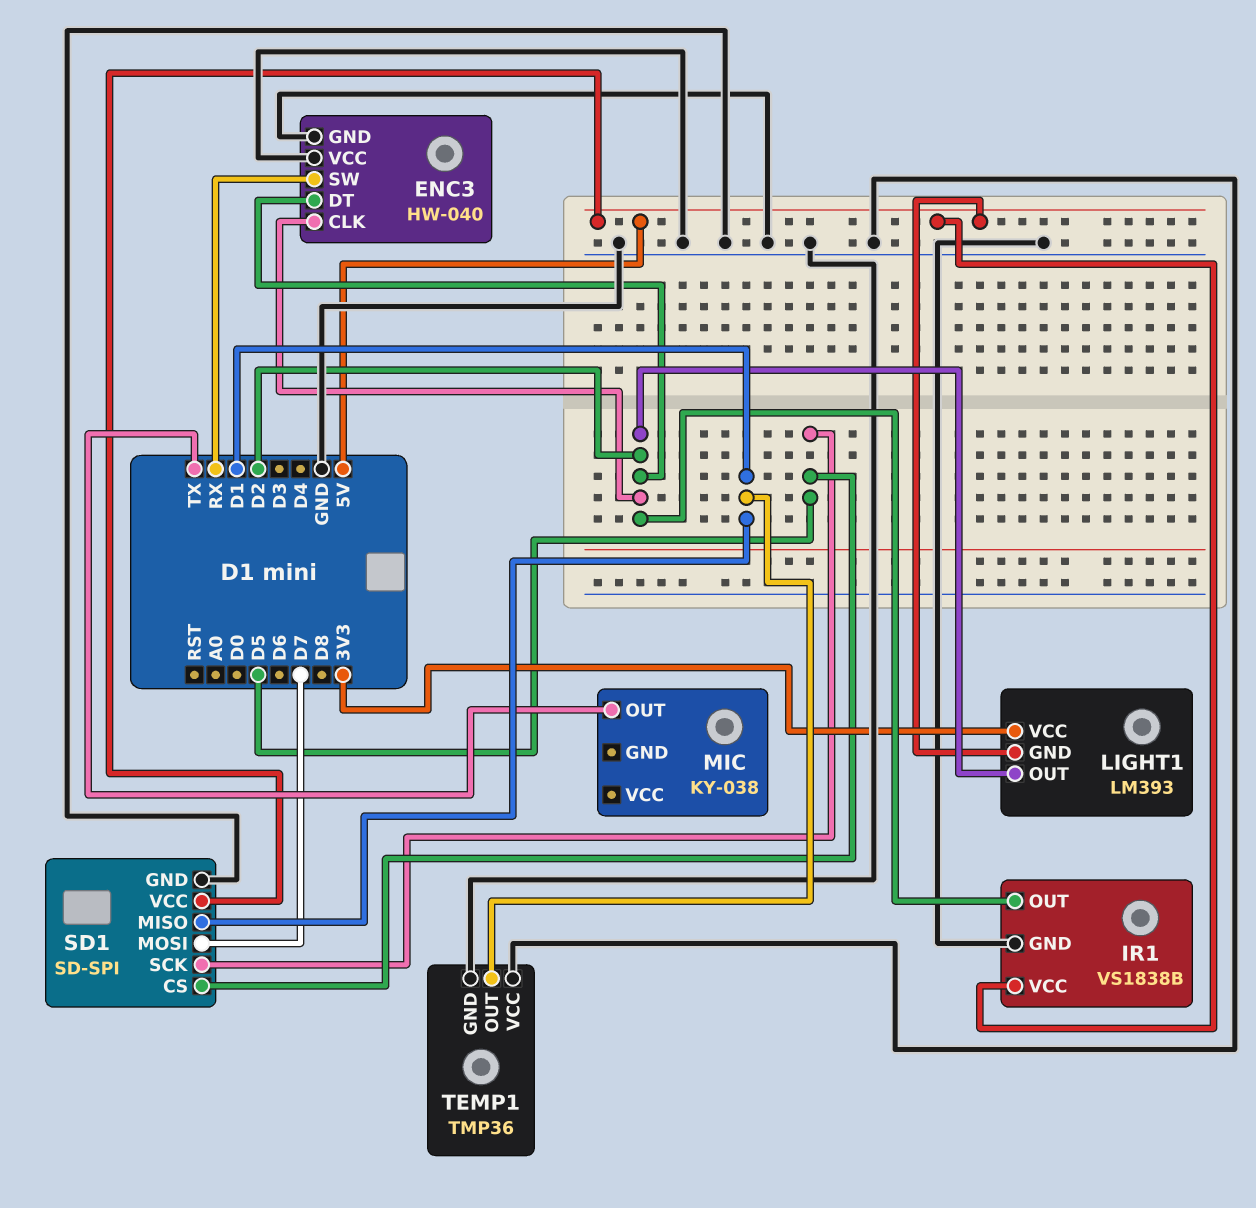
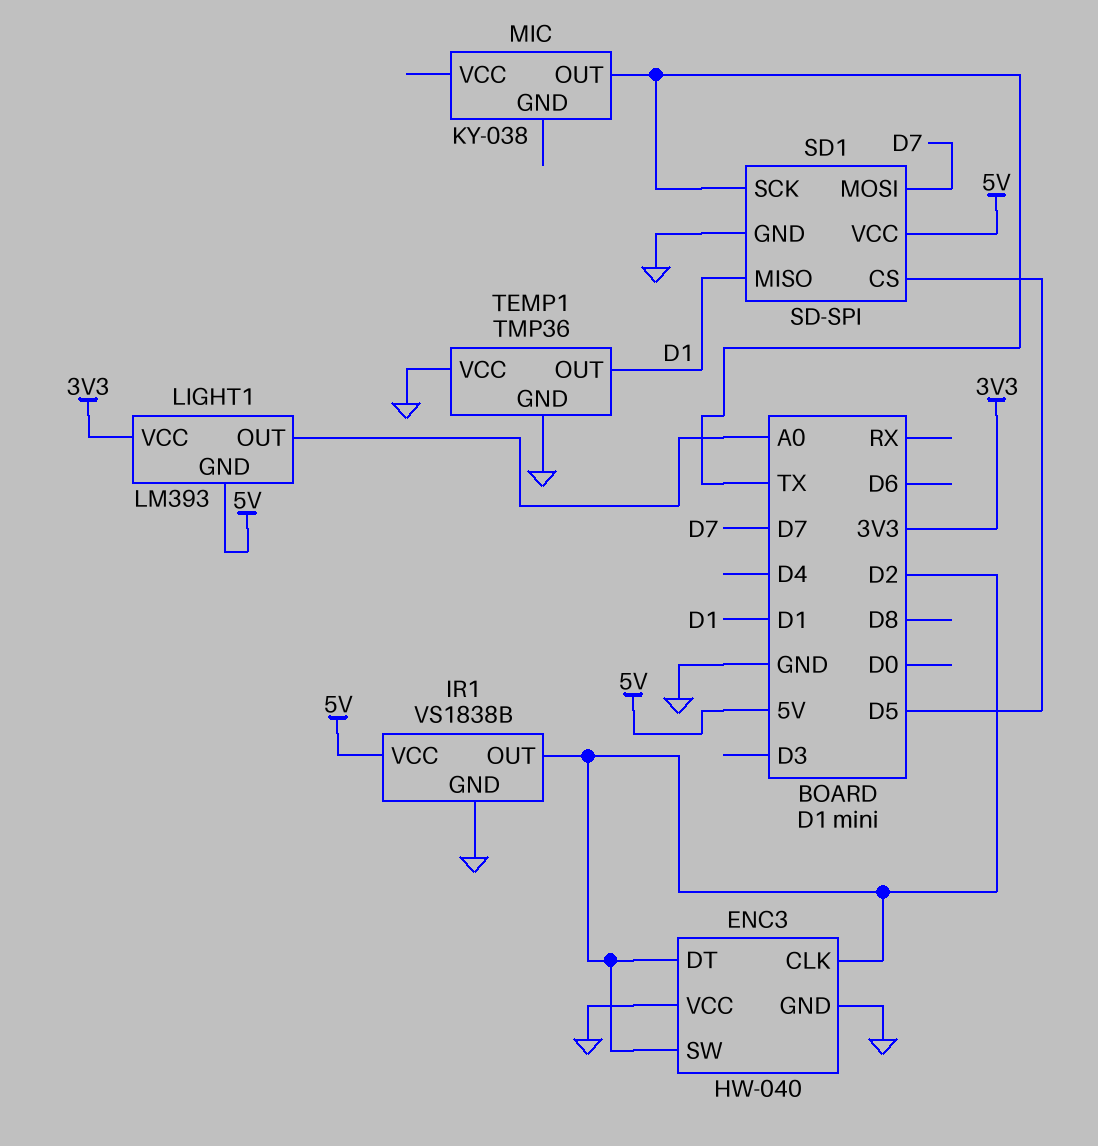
ENC3 pin SW: RX -> D2
LIGHT1 pin OUT: D2 -> A0
SD1 pin SCK: D5 -> TX

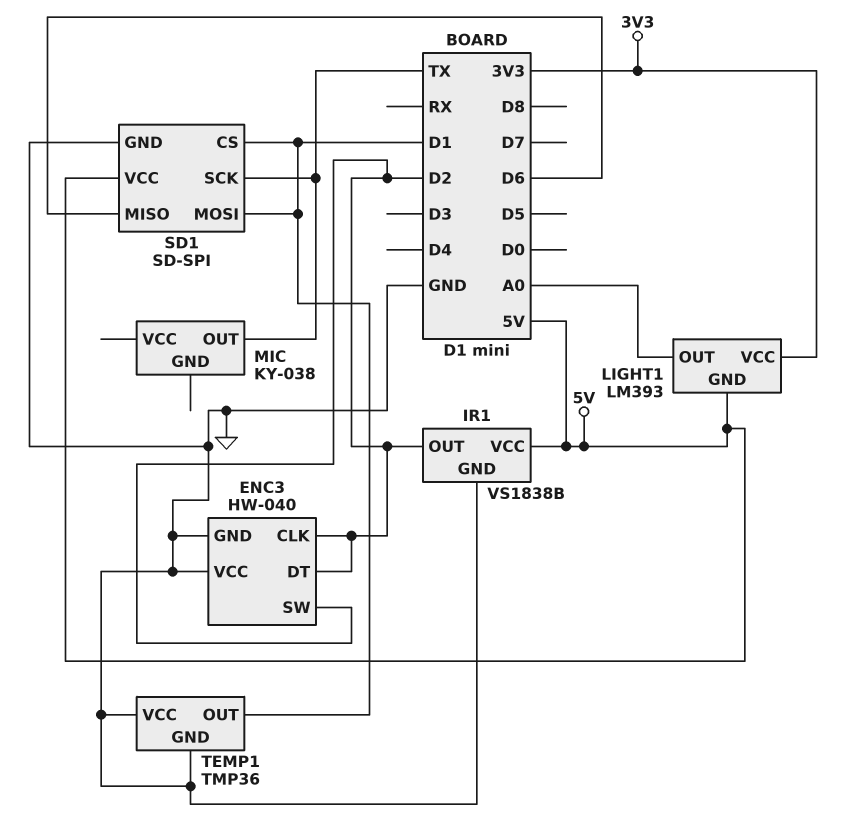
SD1 pin CS: D5 -> D1
SD1 pin MISO: D1 -> D6
SD1 pin MOSI: D7 -> D1

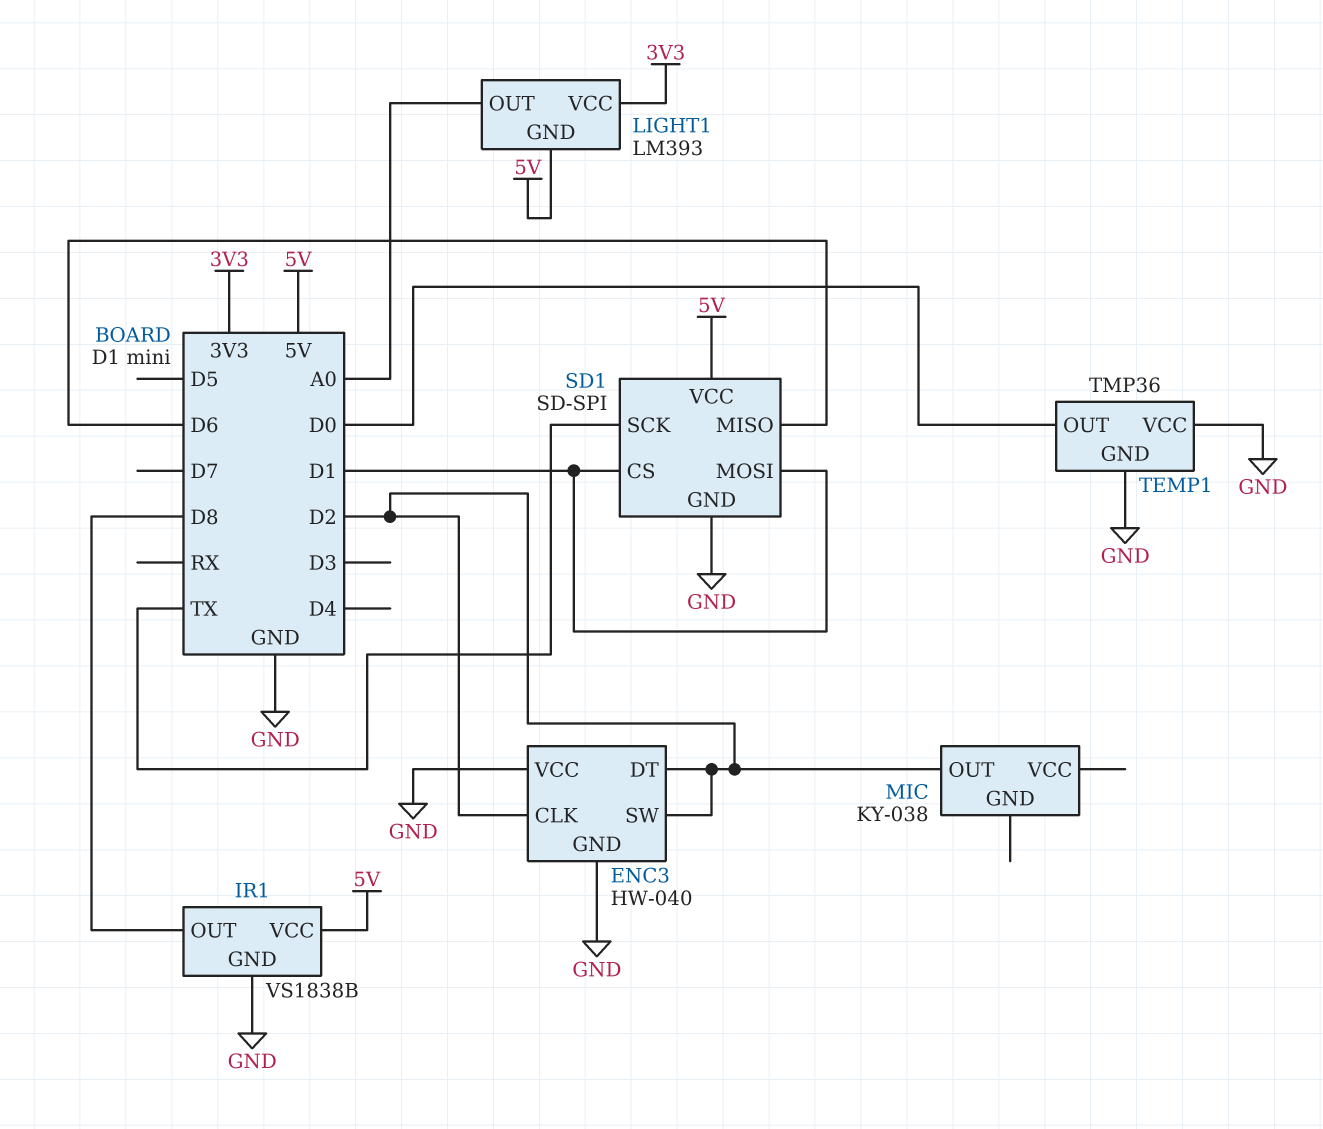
IR1 pin OUT: D2 -> D8
MIC pin OUT: TX -> D2
TEMP1 pin OUT: D1 -> D0

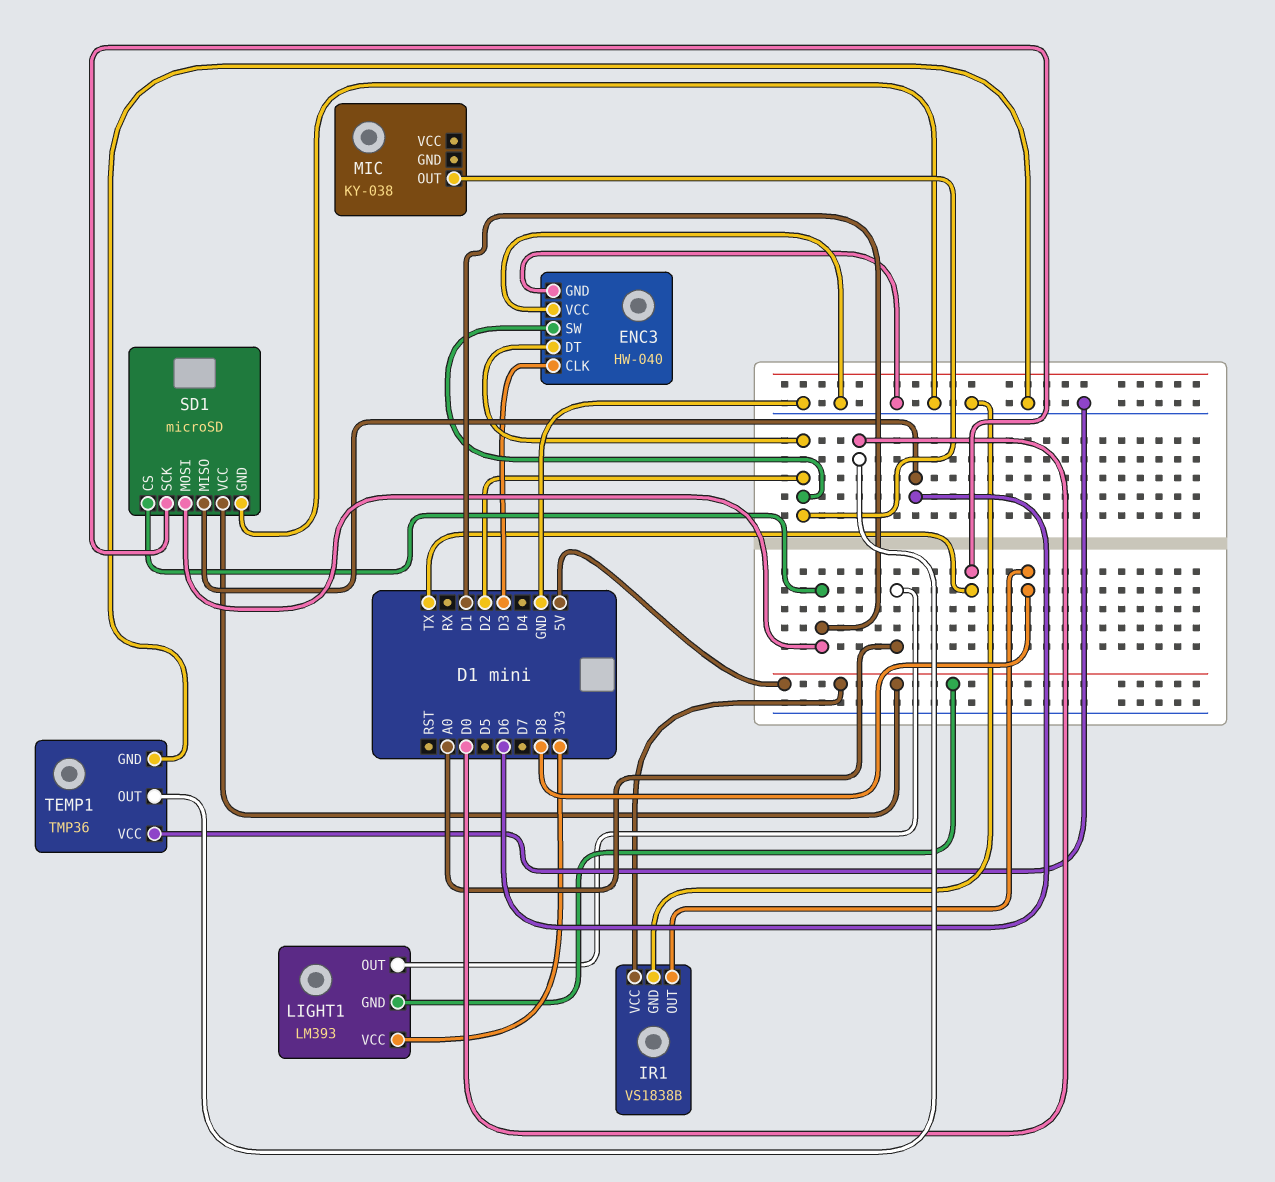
ENC3 pin CLK: D2 -> D3
SD1: SD-SPI -> microSD

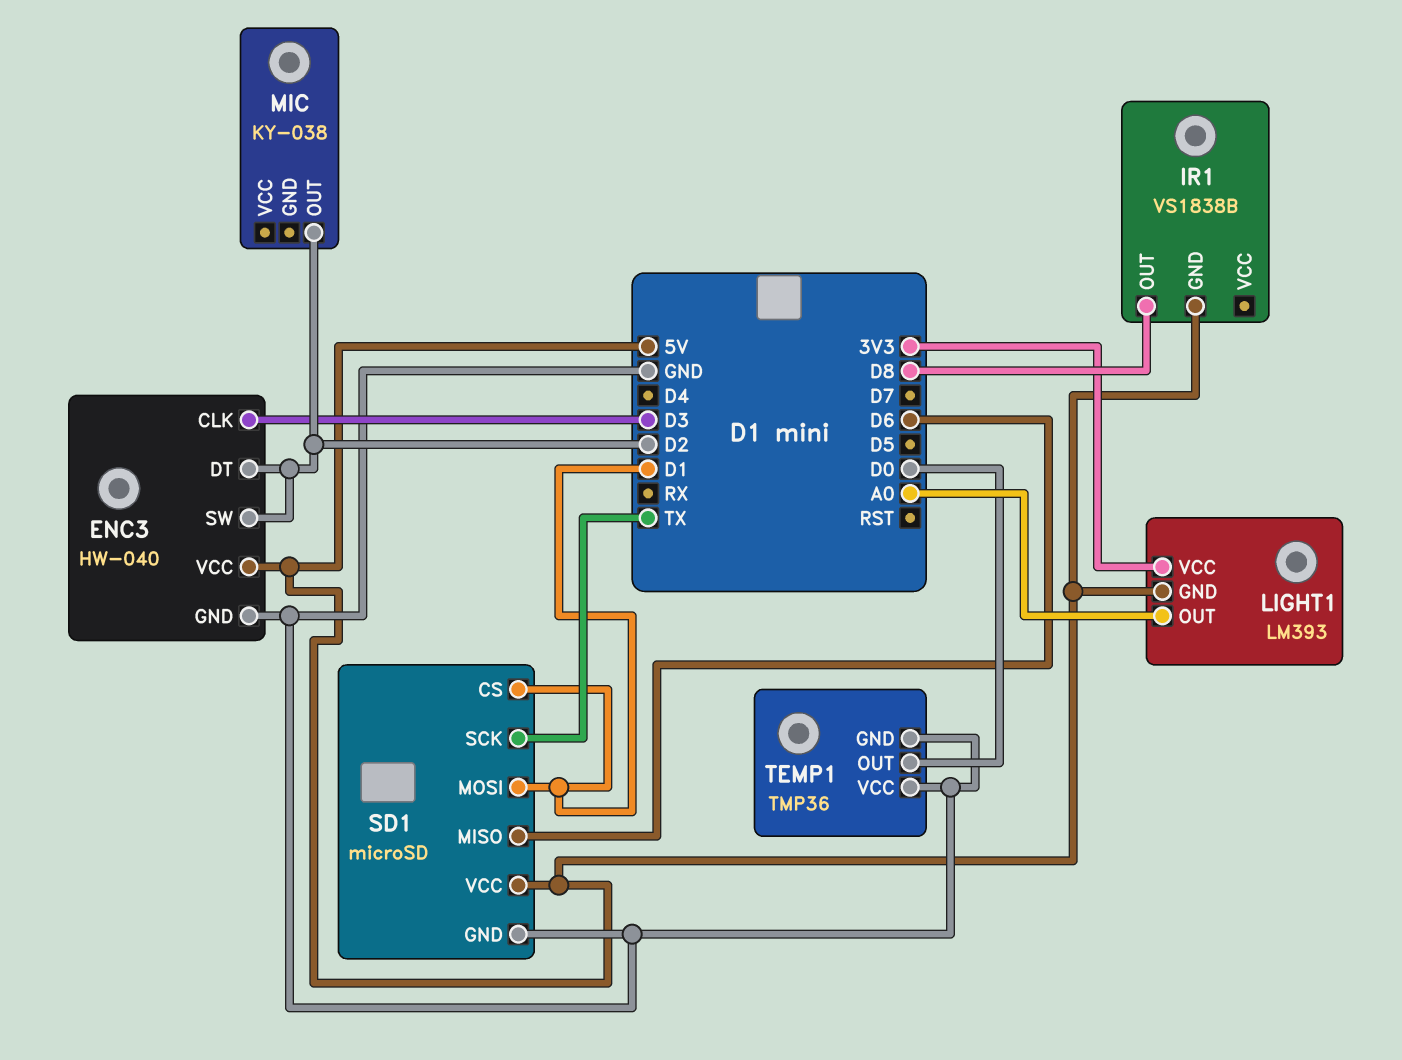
ENC3 pin VCC: GND -> 5V
IR1 pin GND: GND -> 5V
IR1 pin VCC: 5V -> none

